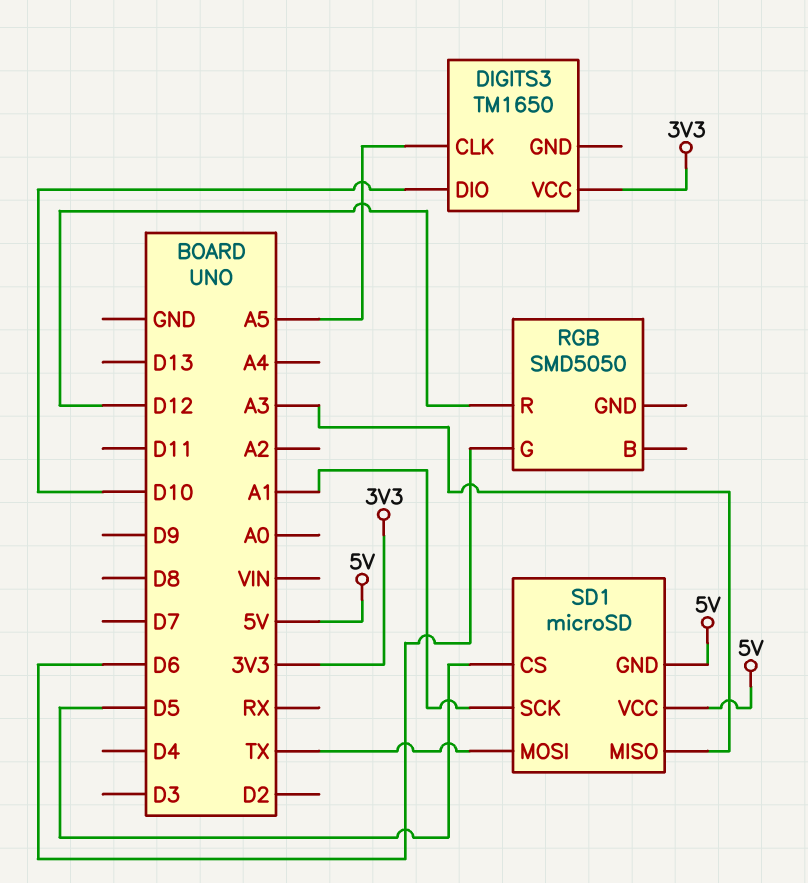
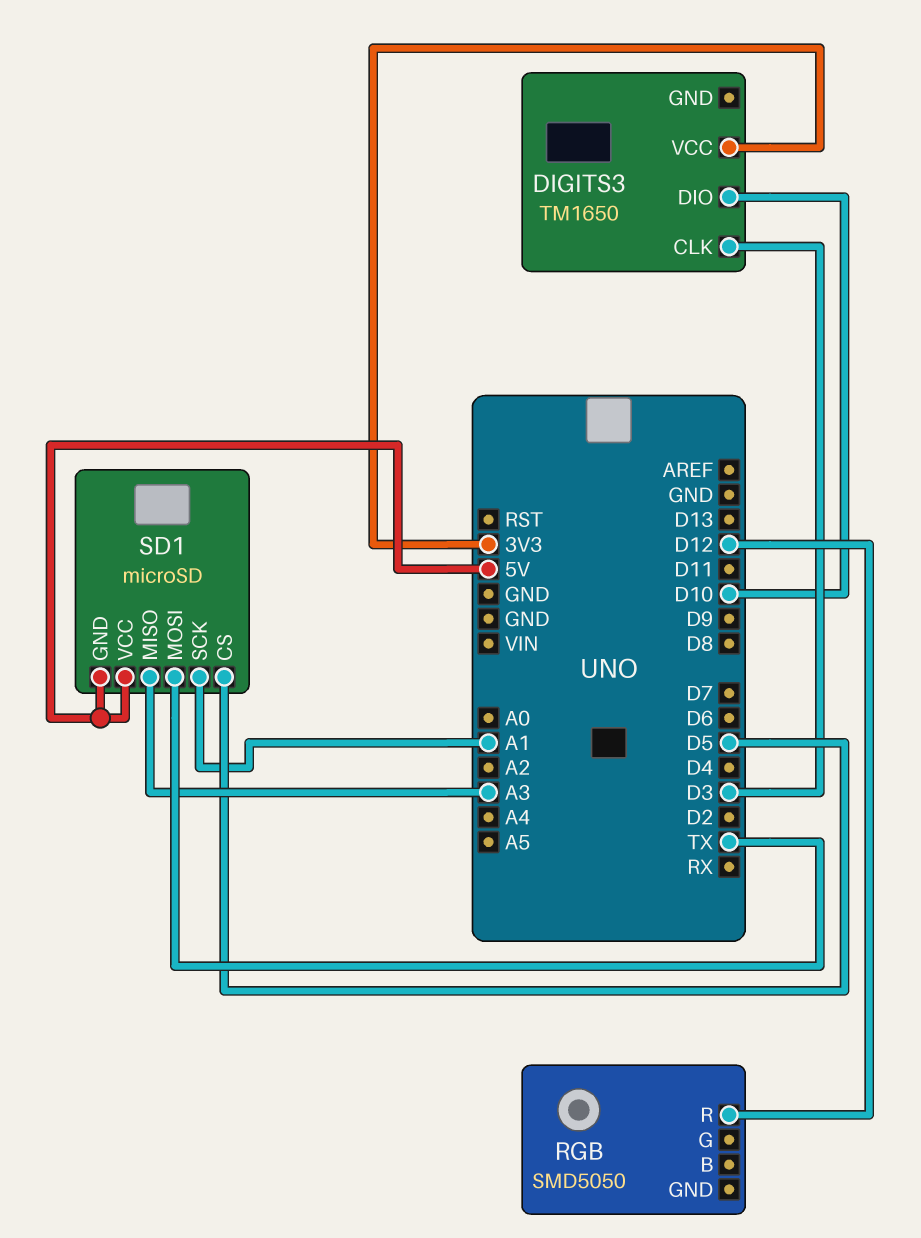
DIGITS3 pin CLK: A5 -> D3
RGB pin G: D6 -> none

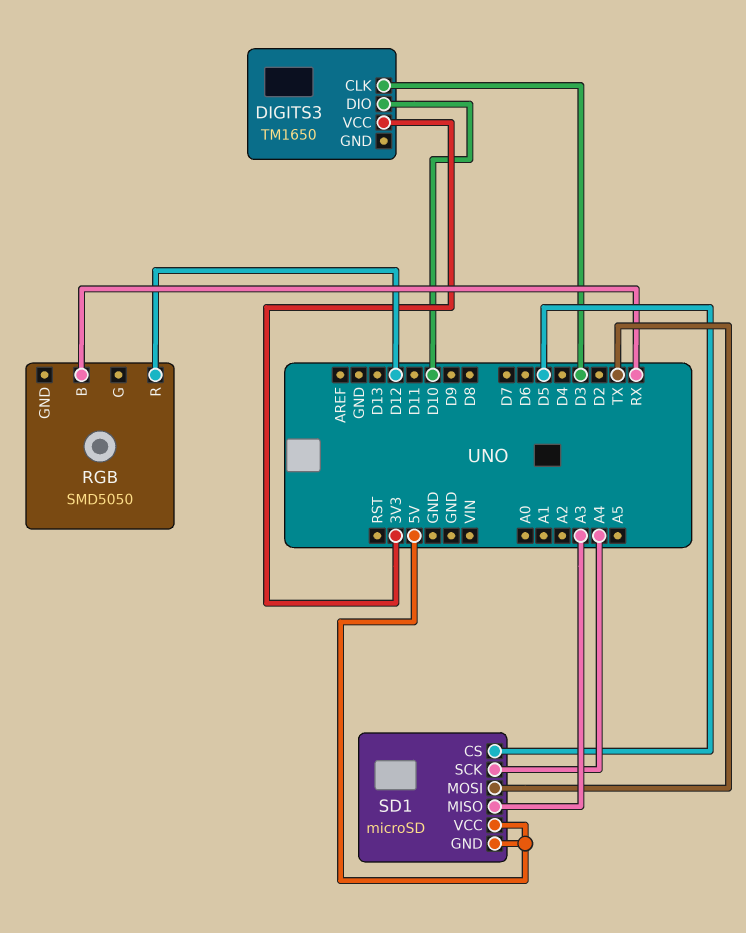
RGB pin B: none -> RX
SD1 pin SCK: A1 -> A4

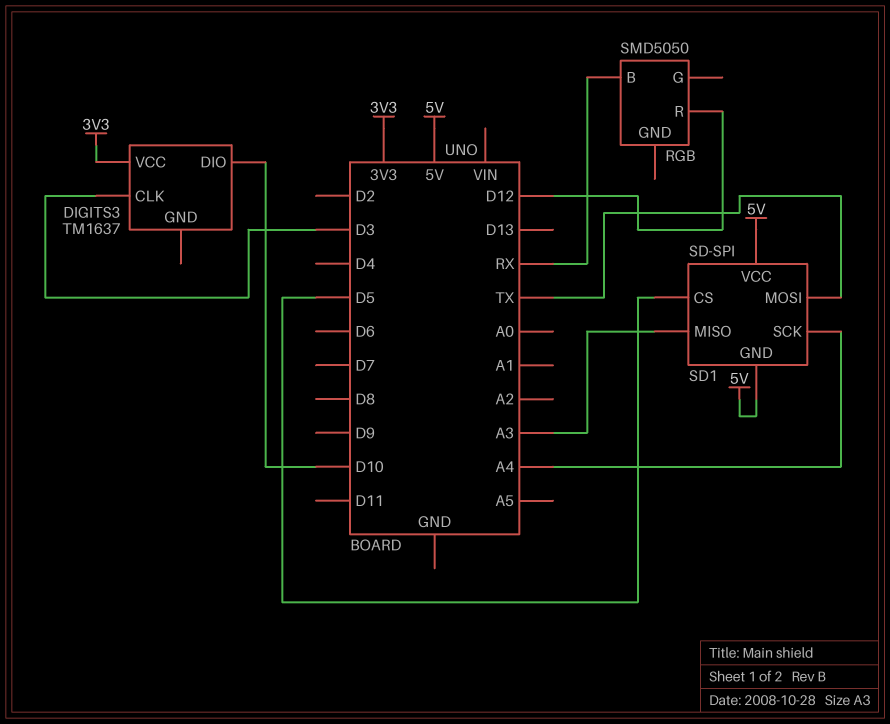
DIGITS3: TM1650 -> TM1637
SD1: microSD -> SD-SPI

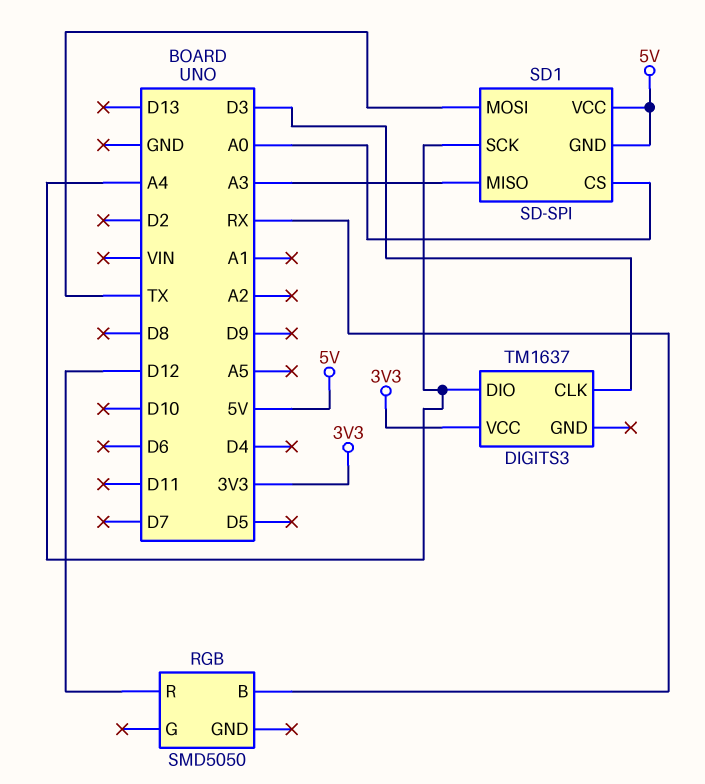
DIGITS3 pin DIO: D10 -> A4
SD1 pin CS: D5 -> A0

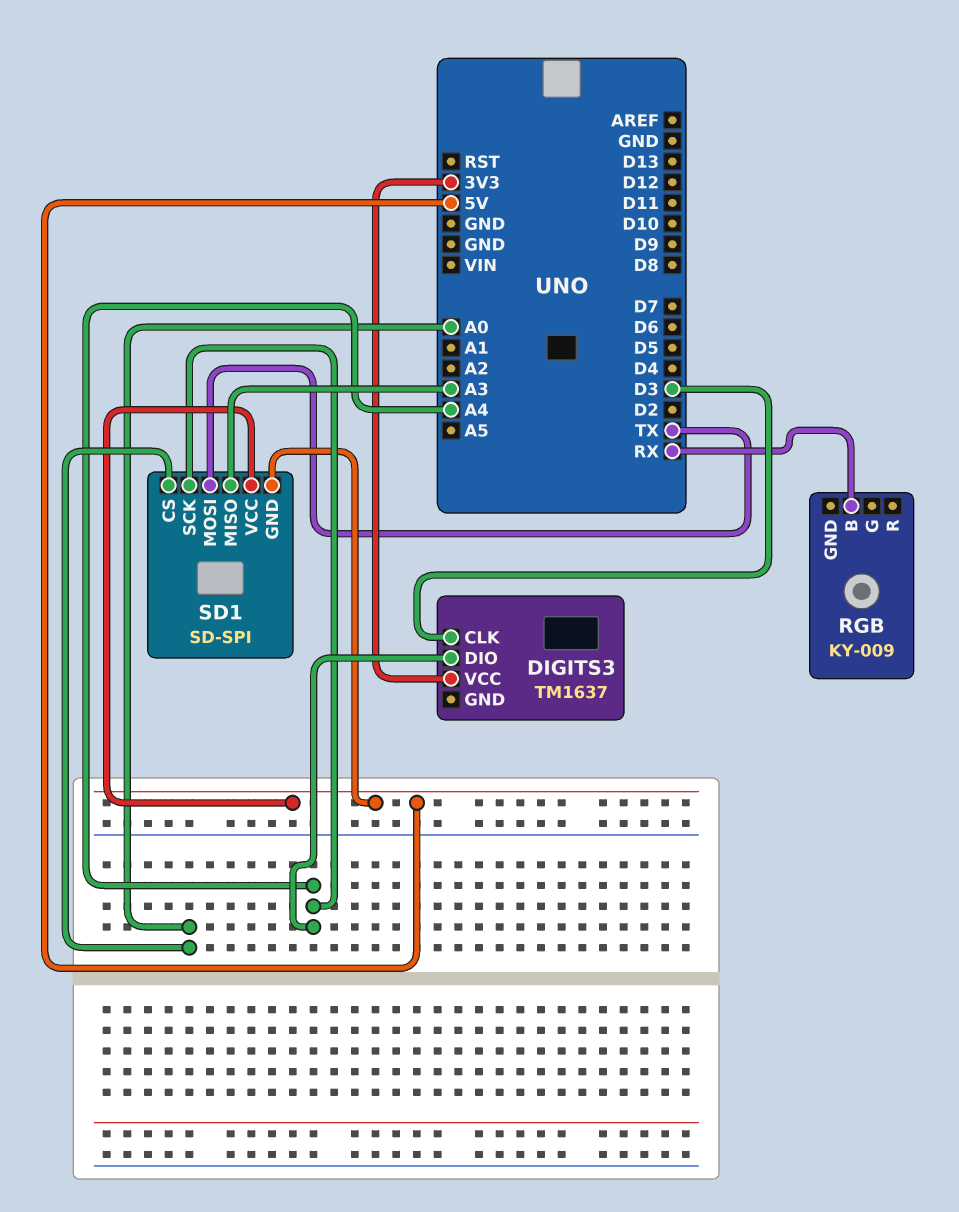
RGB: SMD5050 -> KY-009
RGB pin R: D12 -> none

